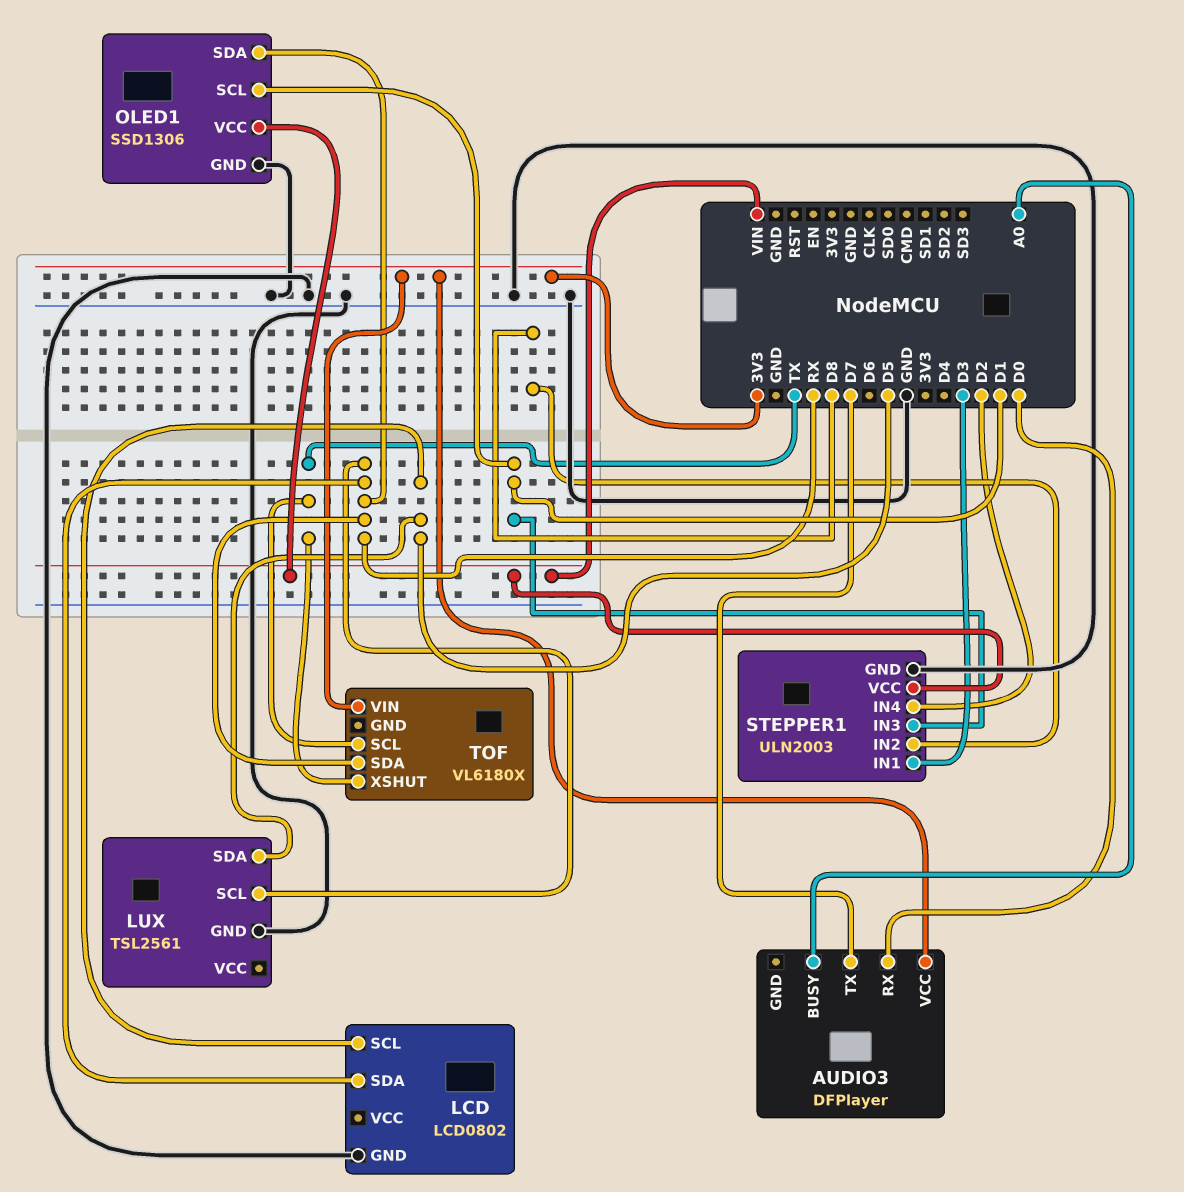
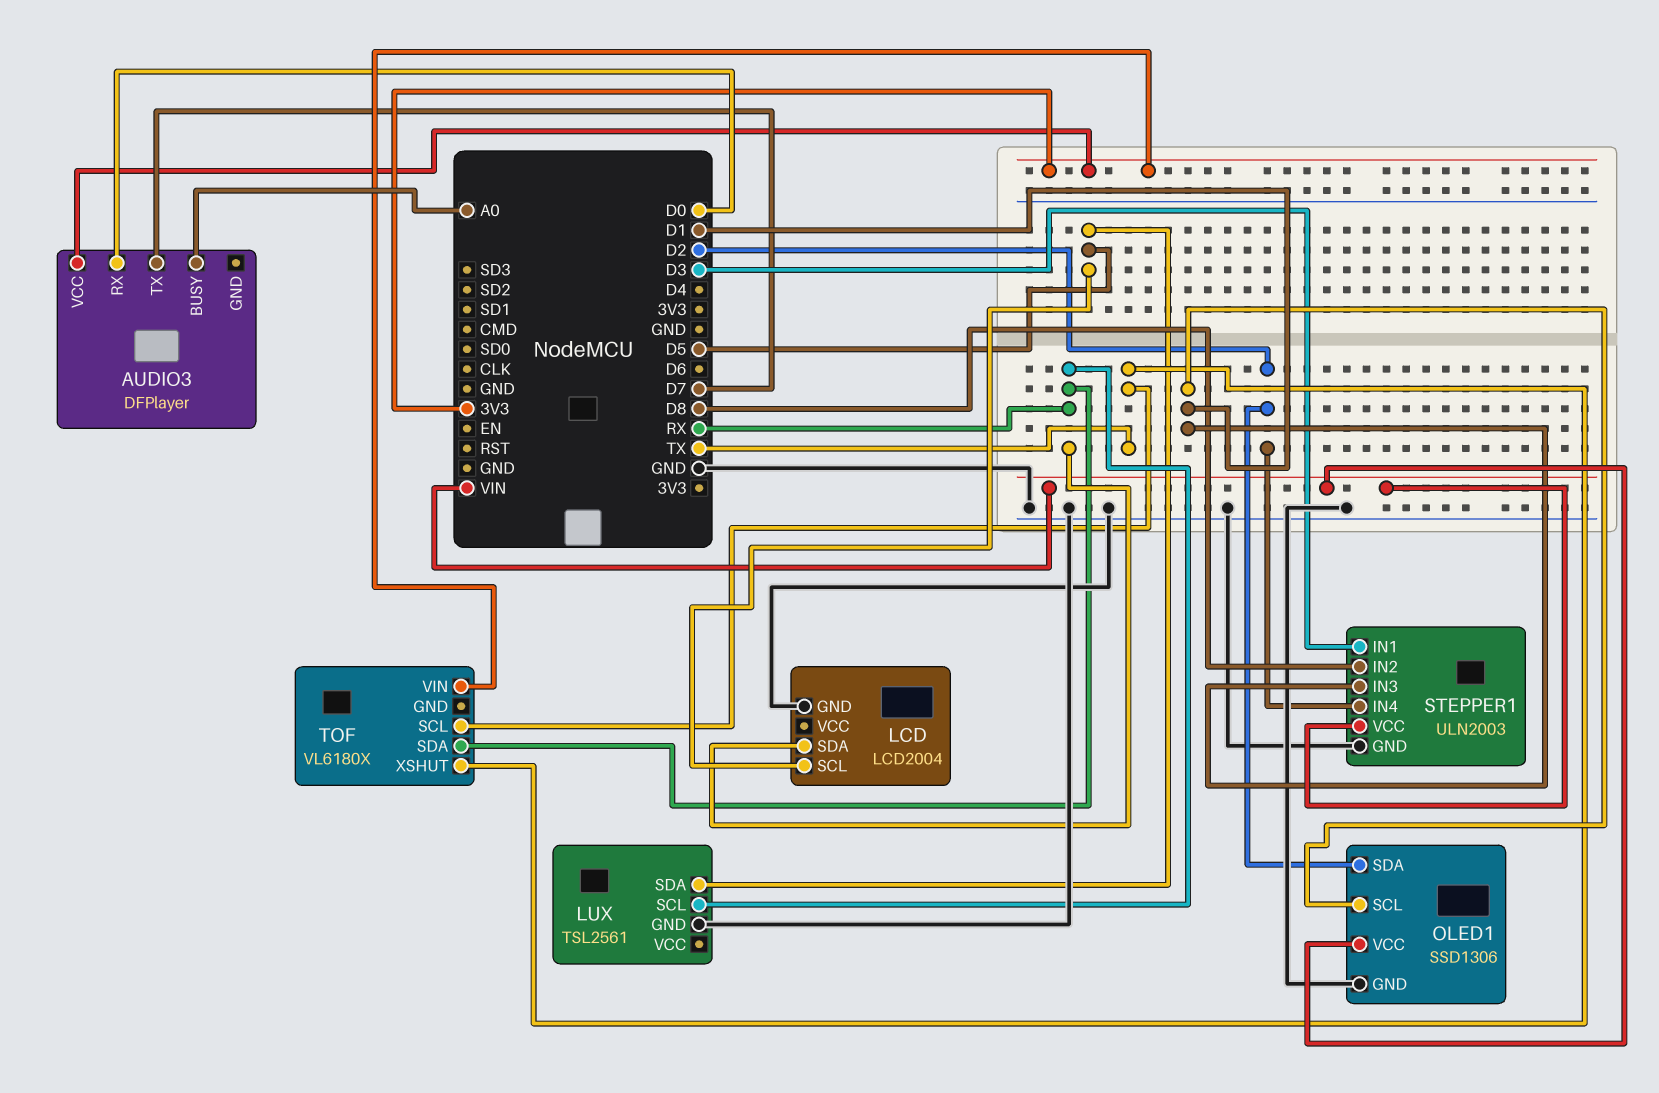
LCD: LCD0802 -> LCD2004
OLED1 pin SDA: RX -> D2

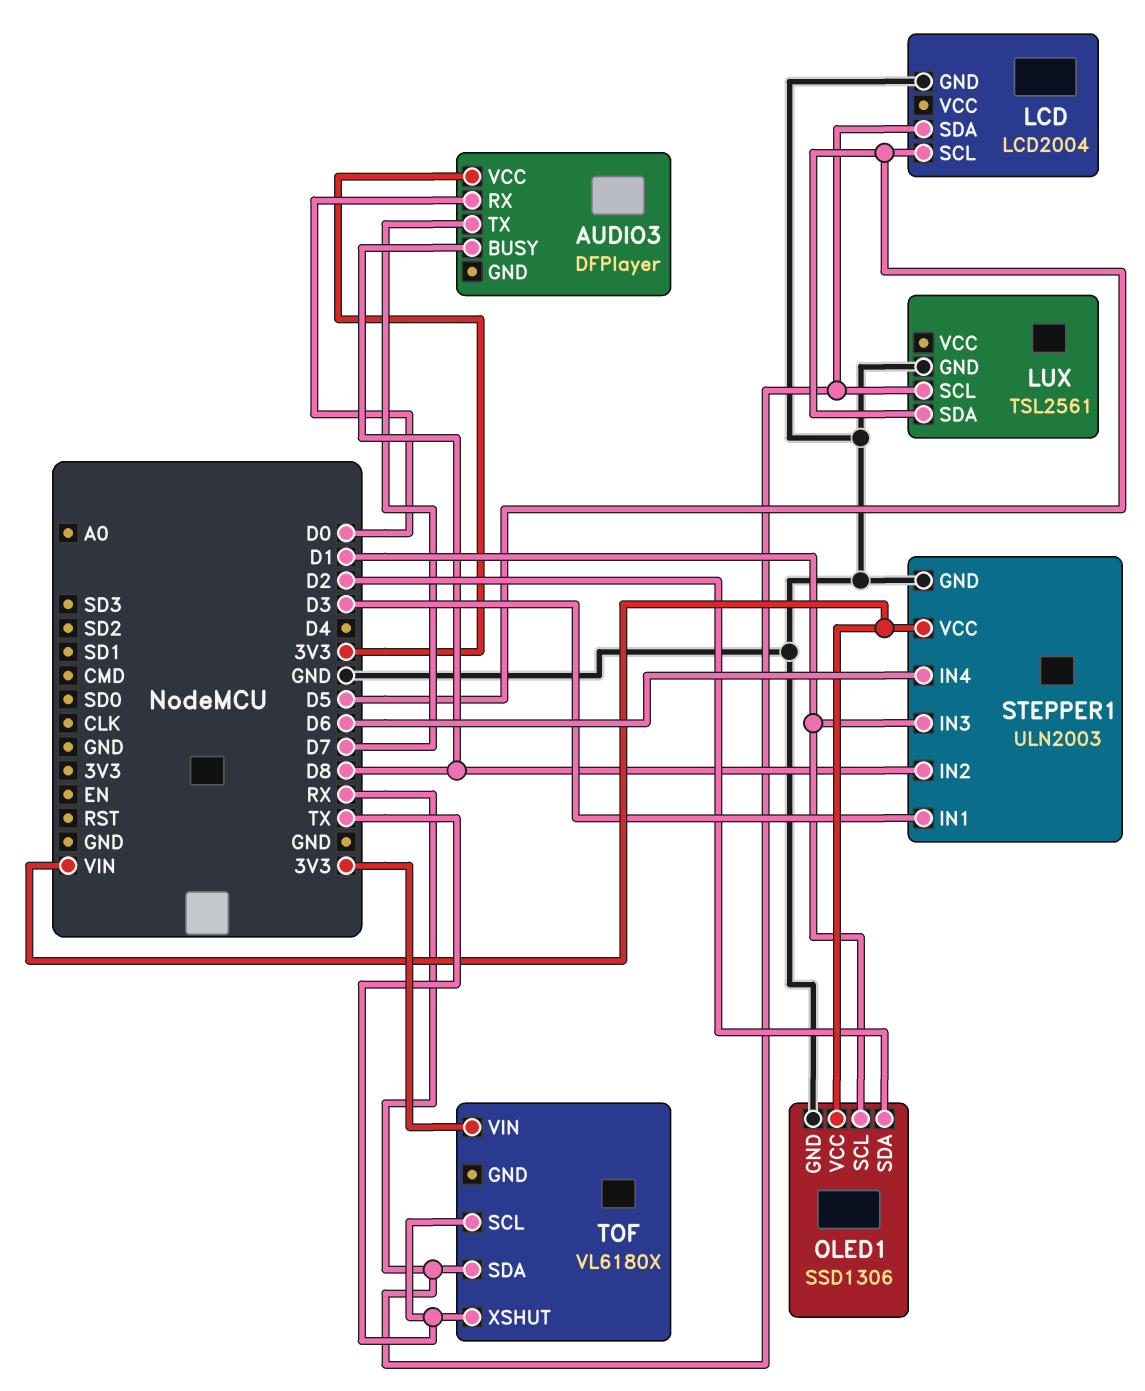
AUDIO3 pin BUSY: A0 -> D8
STEPPER1 pin IN4: D2 -> D6

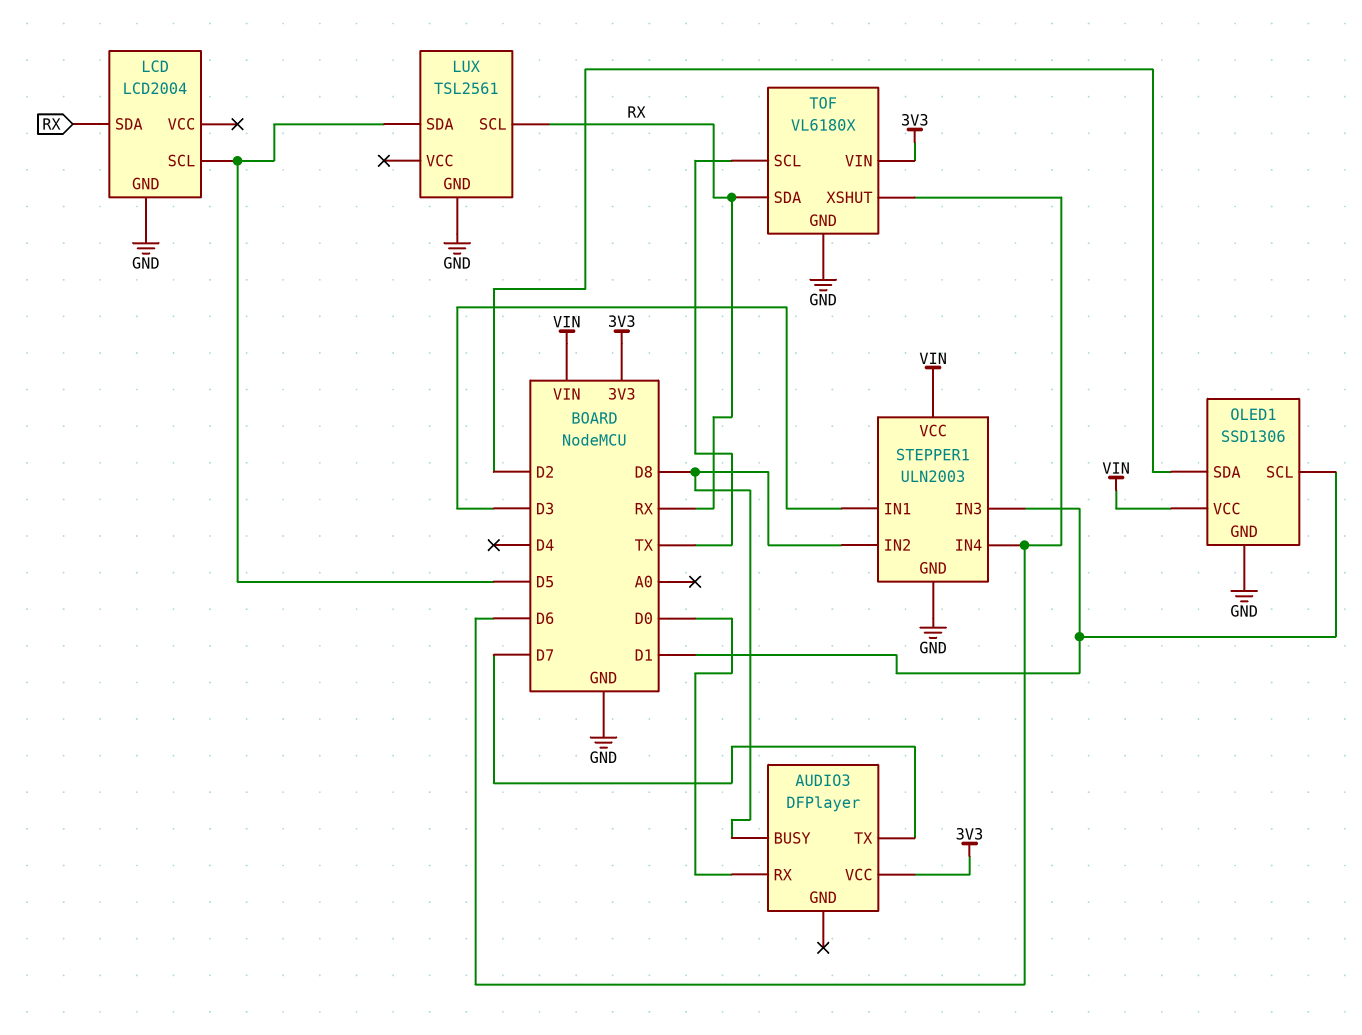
TOF pin GND: none -> GND
TOF pin XSHUT: TX -> D6

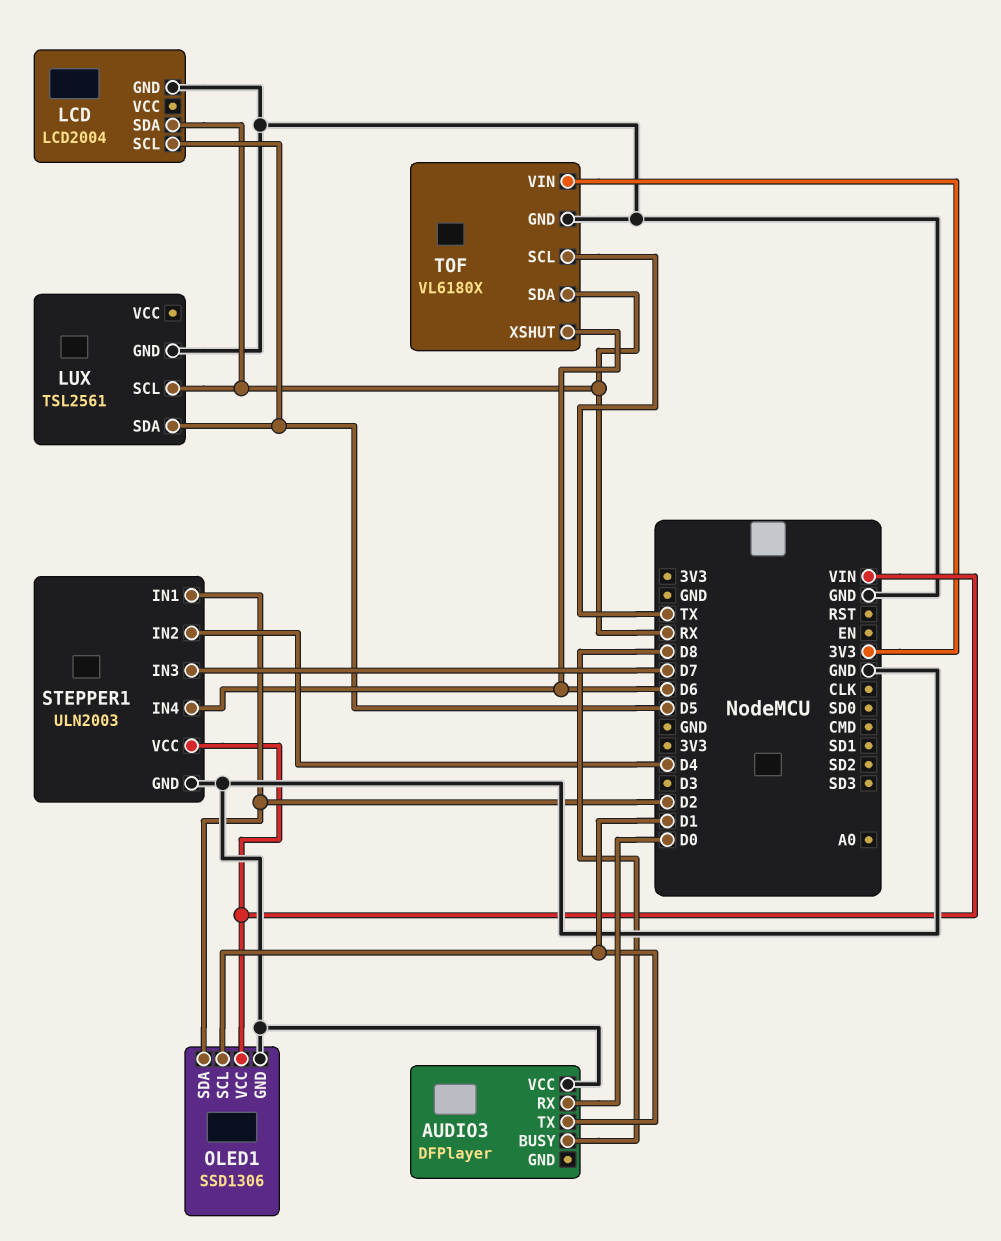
AUDIO3 pin TX: D7 -> D1
AUDIO3 pin VCC: 3V3 -> GND
STEPPER1 pin IN1: D3 -> D2
STEPPER1 pin IN2: D8 -> D4
STEPPER1 pin IN3: D1 -> D7

